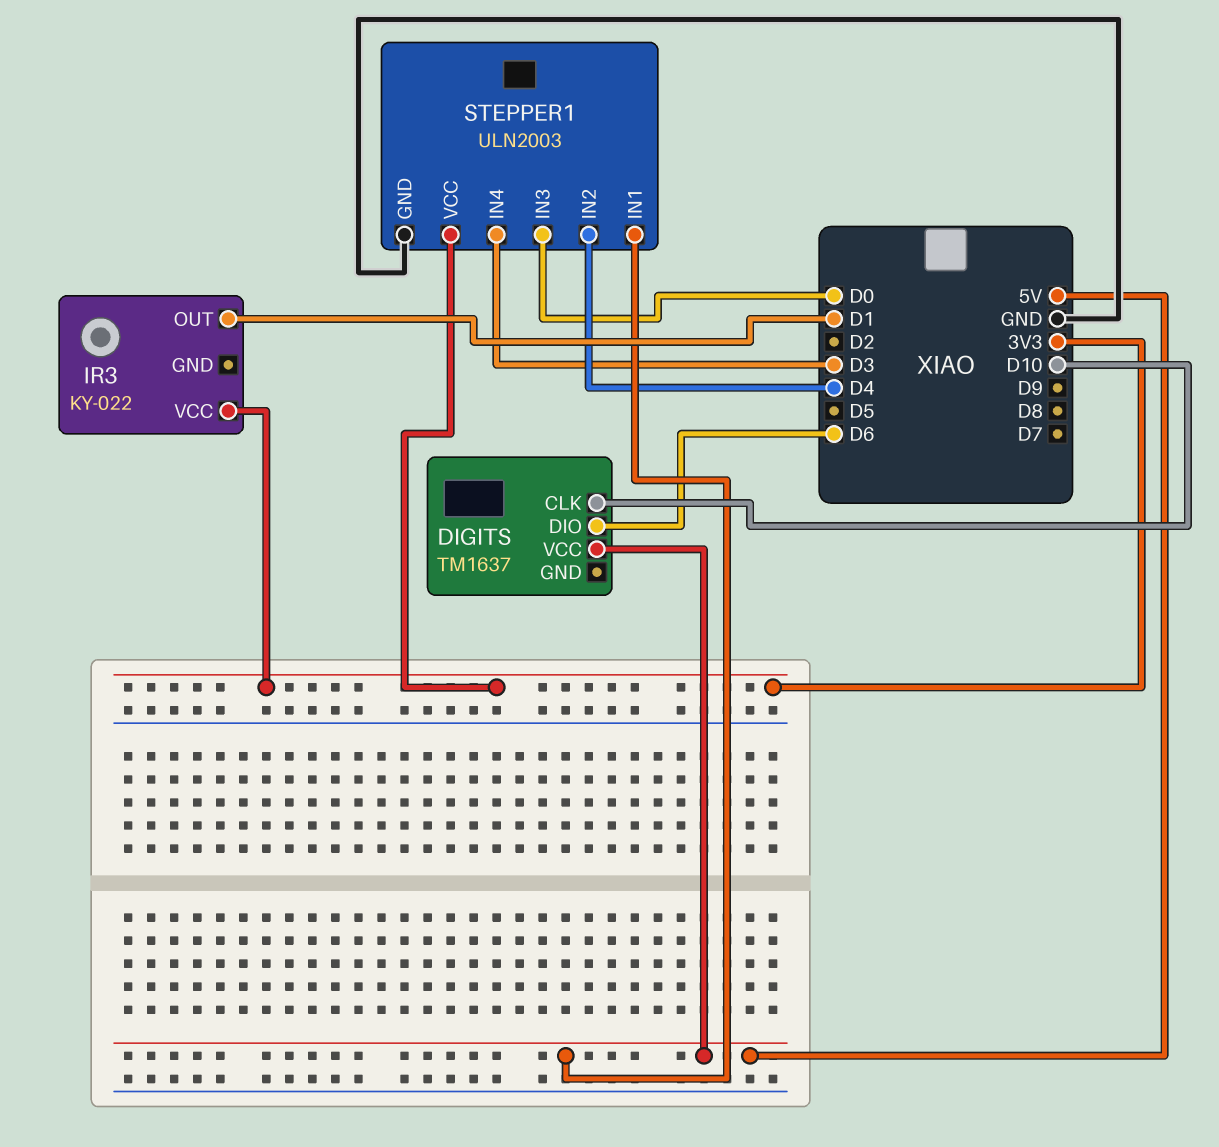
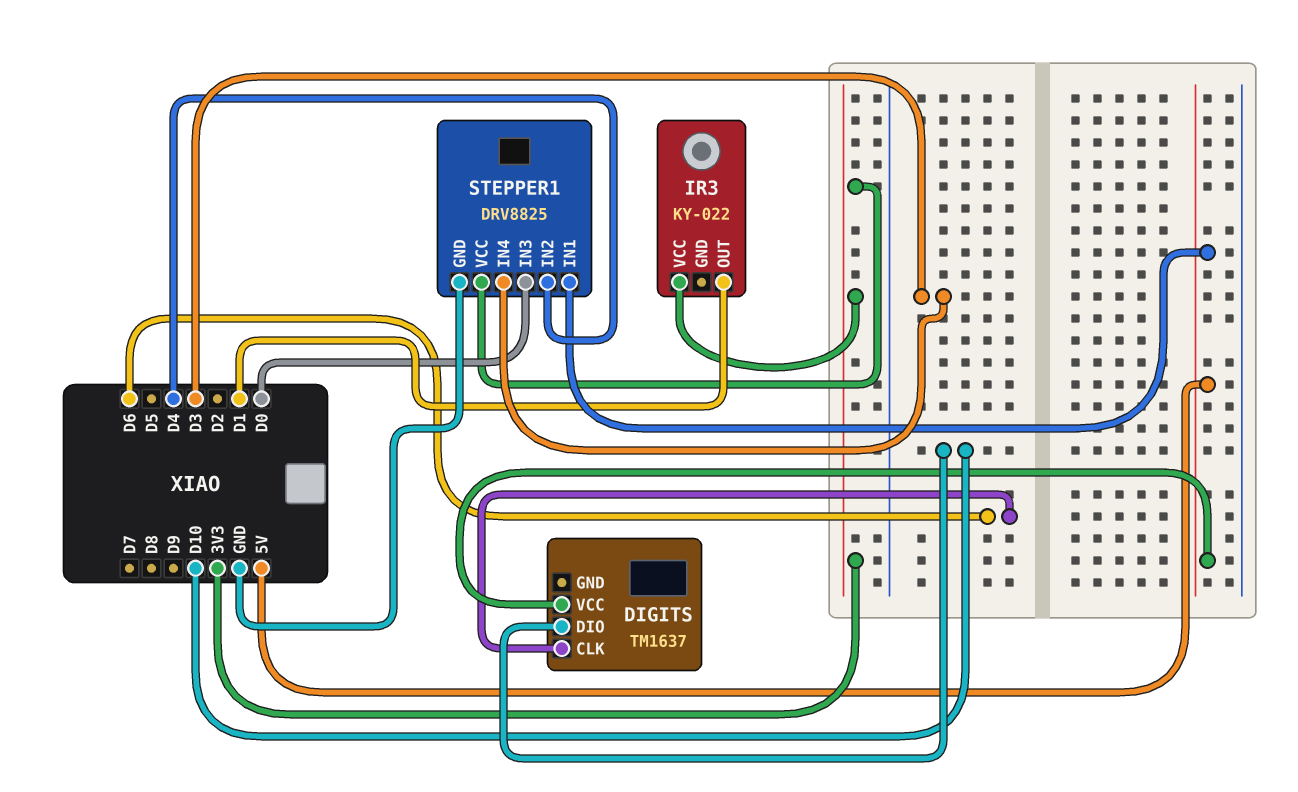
DIGITS pin CLK: D10 -> D6
DIGITS pin DIO: D6 -> D10
STEPPER1: ULN2003 -> DRV8825

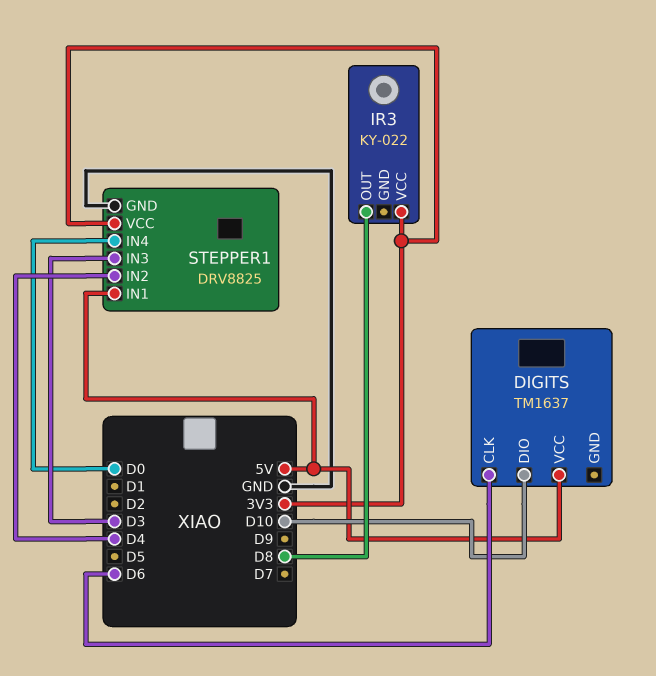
IR3 pin OUT: D1 -> D8
STEPPER1 pin IN3: D0 -> D3
STEPPER1 pin IN4: D3 -> D0

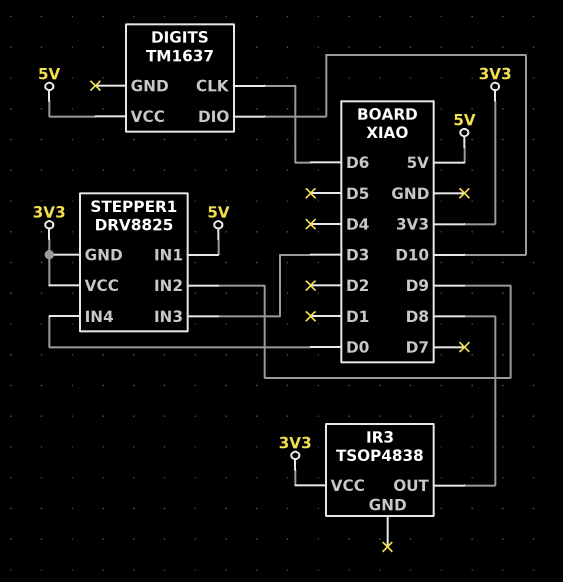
IR3: KY-022 -> TSOP4838
STEPPER1 pin GND: GND -> 3V3
STEPPER1 pin IN2: D4 -> D9

